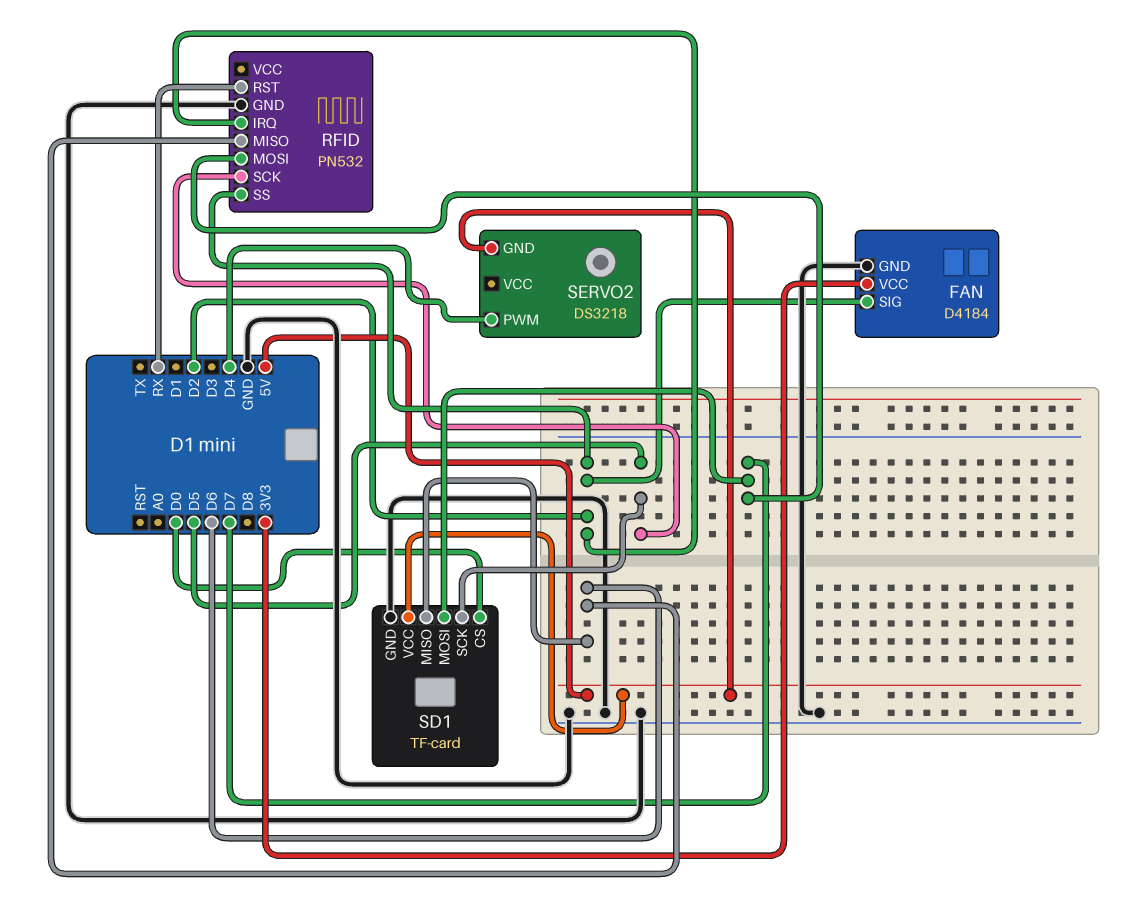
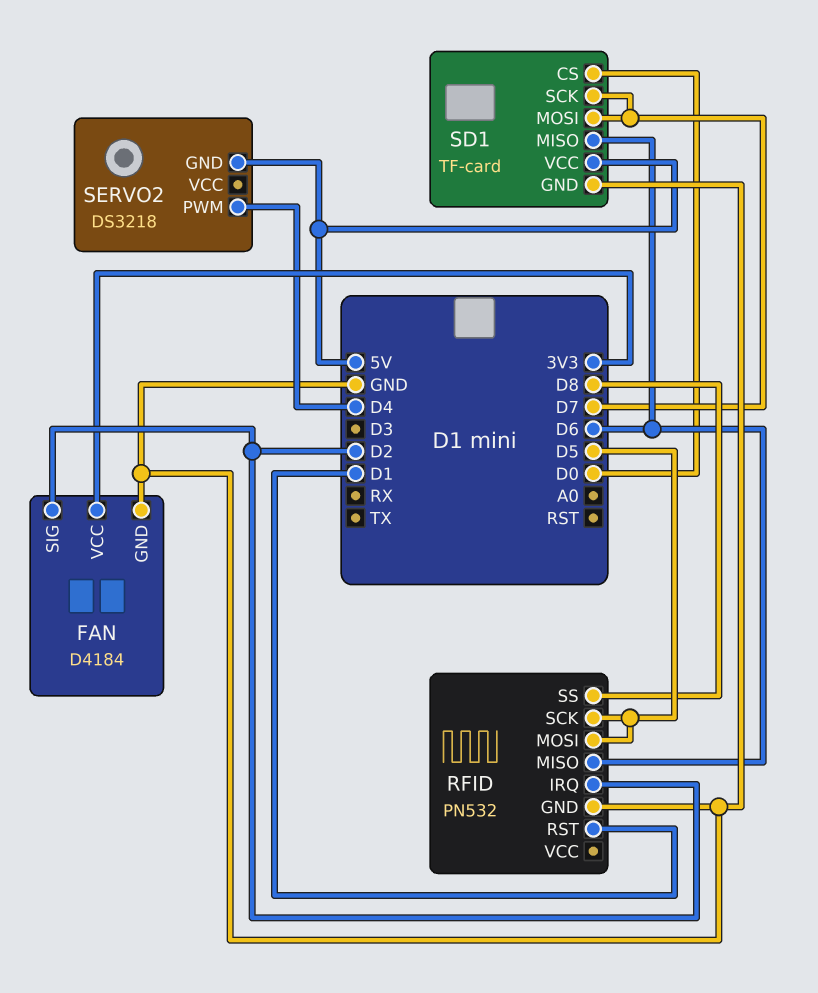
RFID pin MOSI: D7 -> D5
RFID pin RST: RX -> D1
RFID pin SS: D2 -> D8
SD1 pin SCK: D5 -> D7

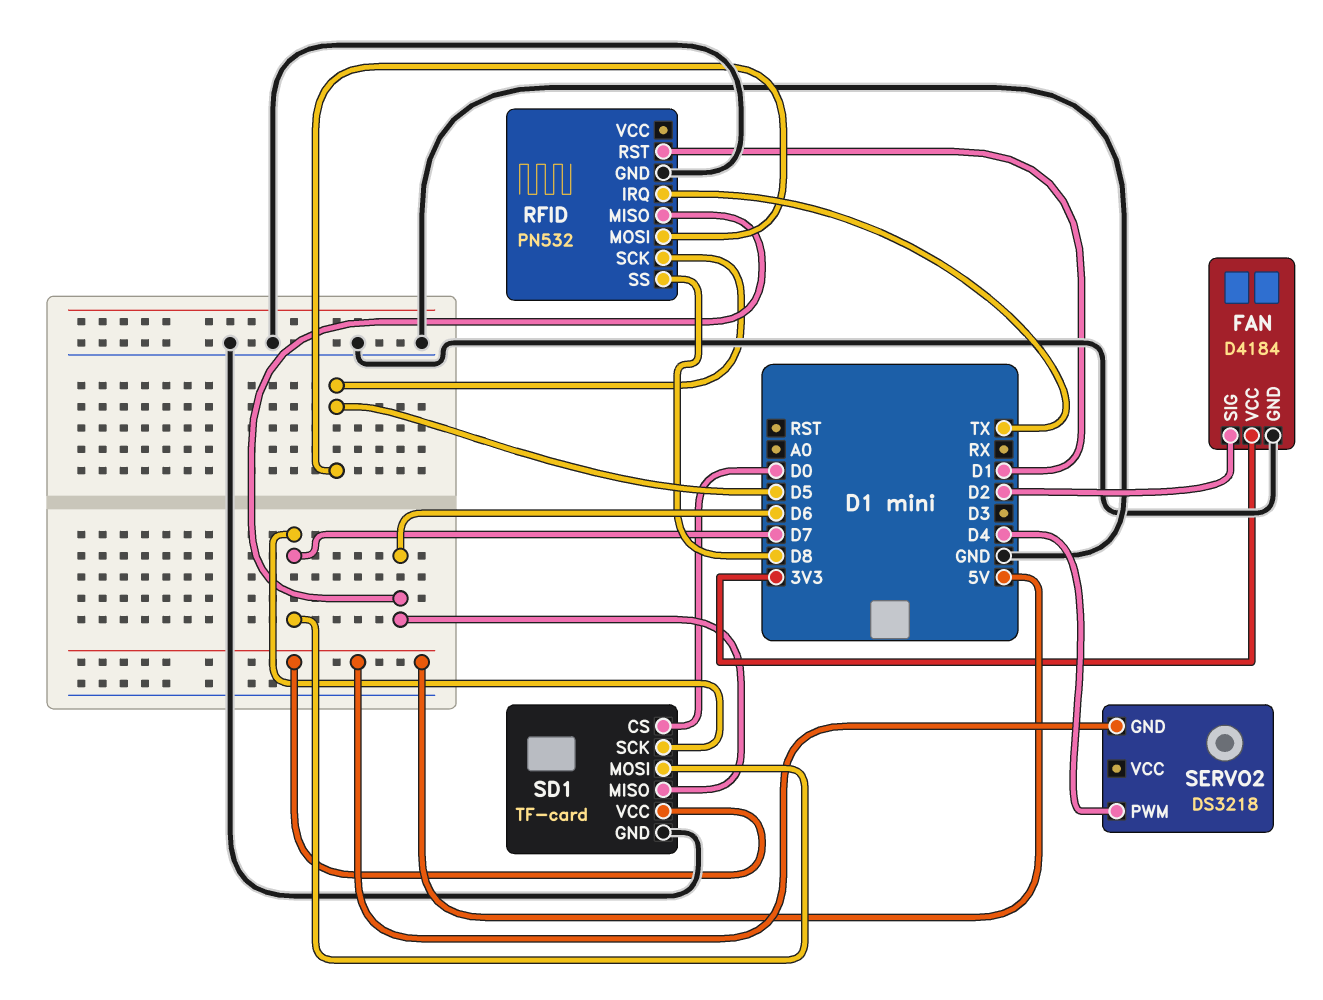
RFID pin IRQ: D2 -> TX

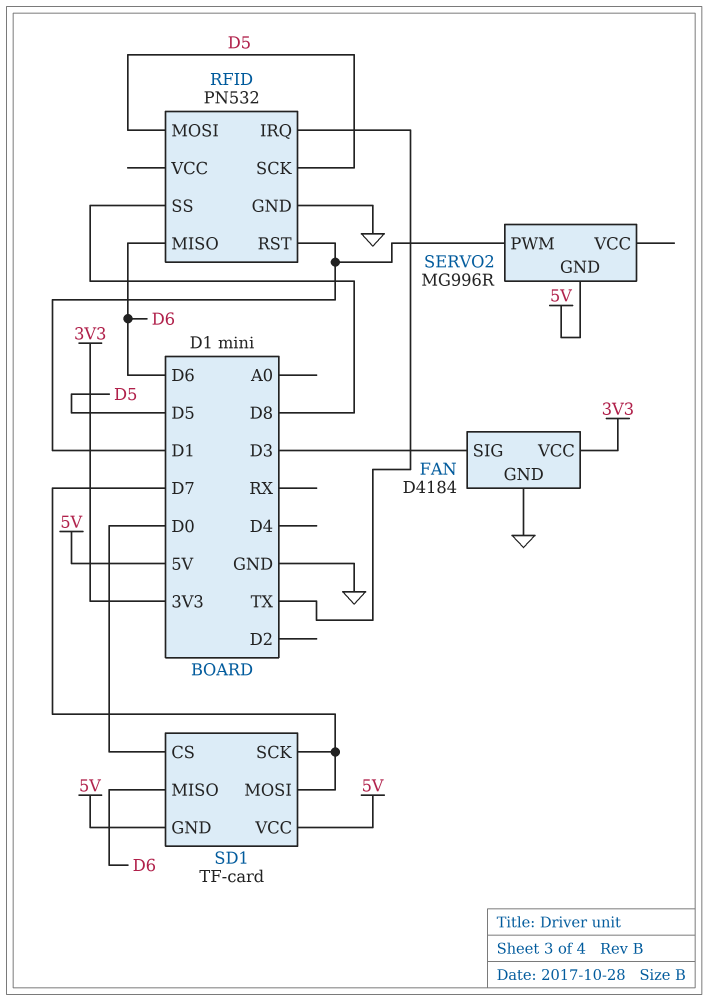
FAN pin SIG: D2 -> D3
SD1 pin GND: GND -> 5V
SERVO2: DS3218 -> MG996R
SERVO2 pin PWM: D4 -> D1

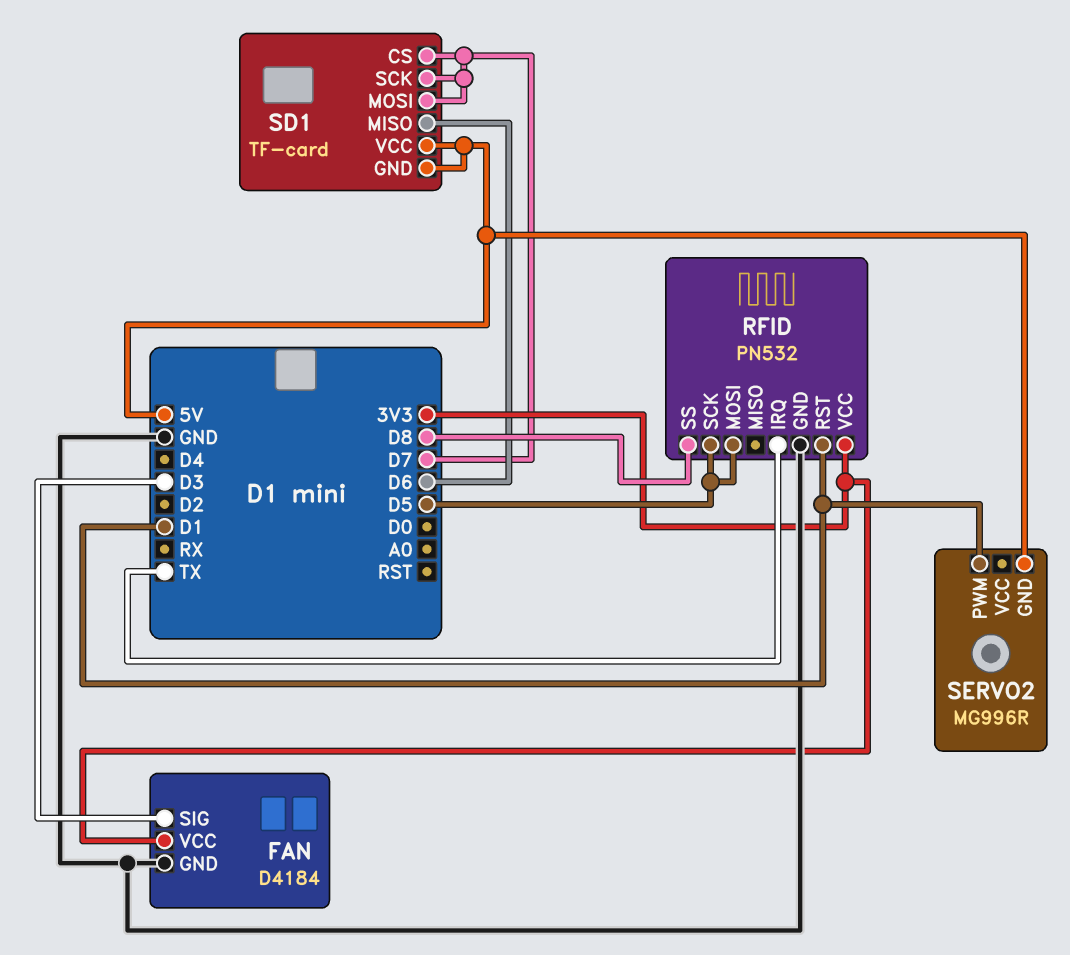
RFID pin MISO: D6 -> none
RFID pin VCC: none -> 3V3
SD1 pin CS: D0 -> D7

